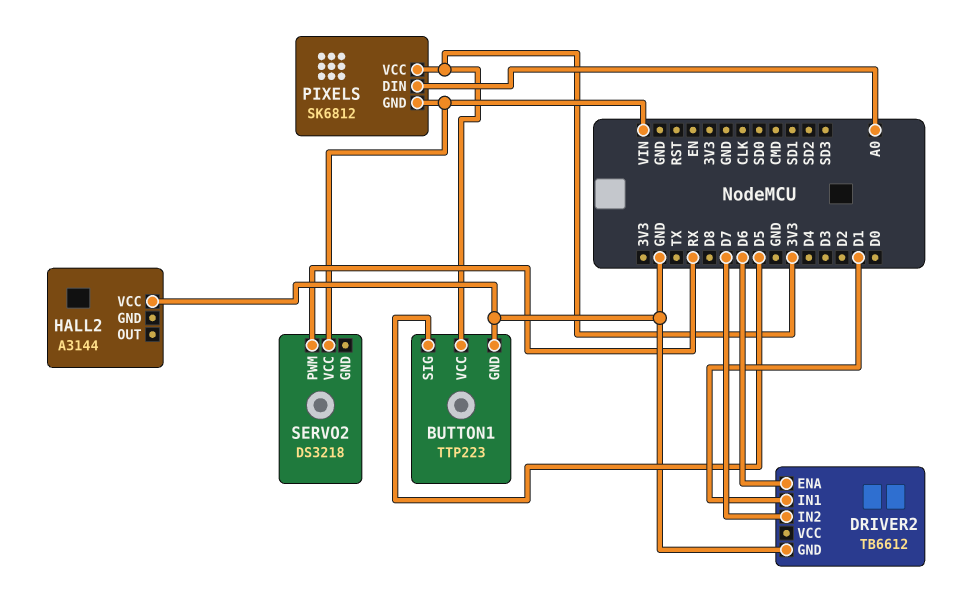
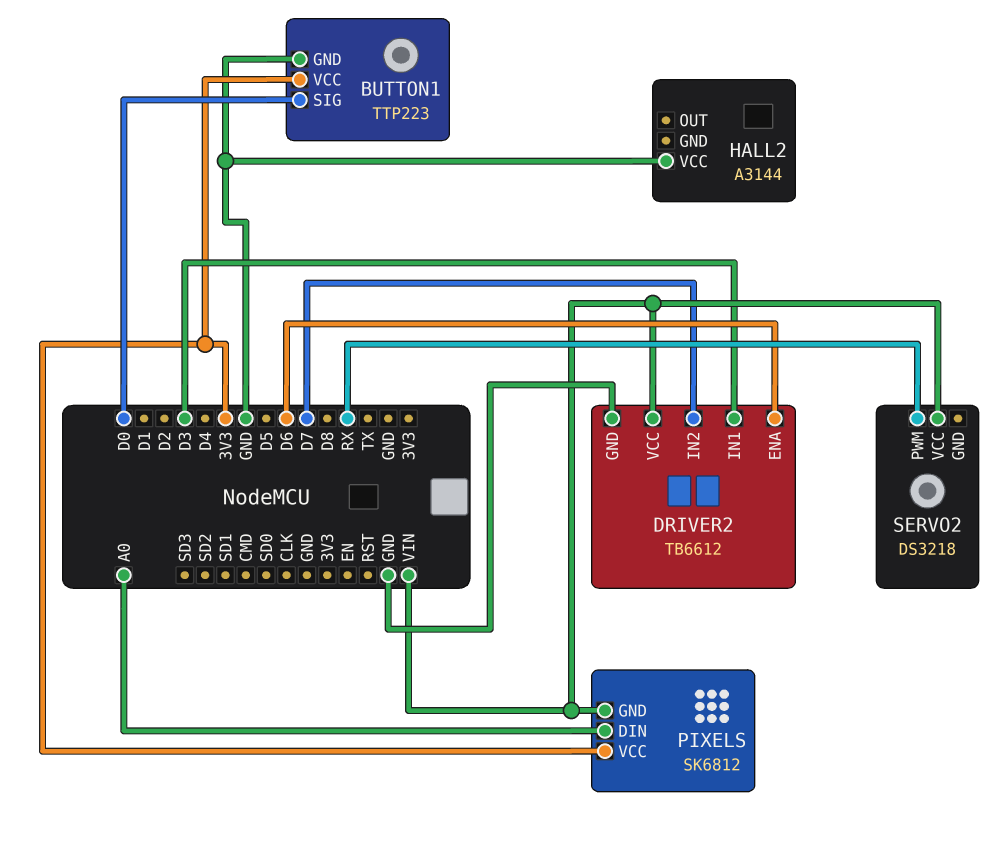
BUTTON1 pin SIG: D5 -> D0
DRIVER2 pin IN1: D1 -> D3
DRIVER2 pin VCC: none -> VIN

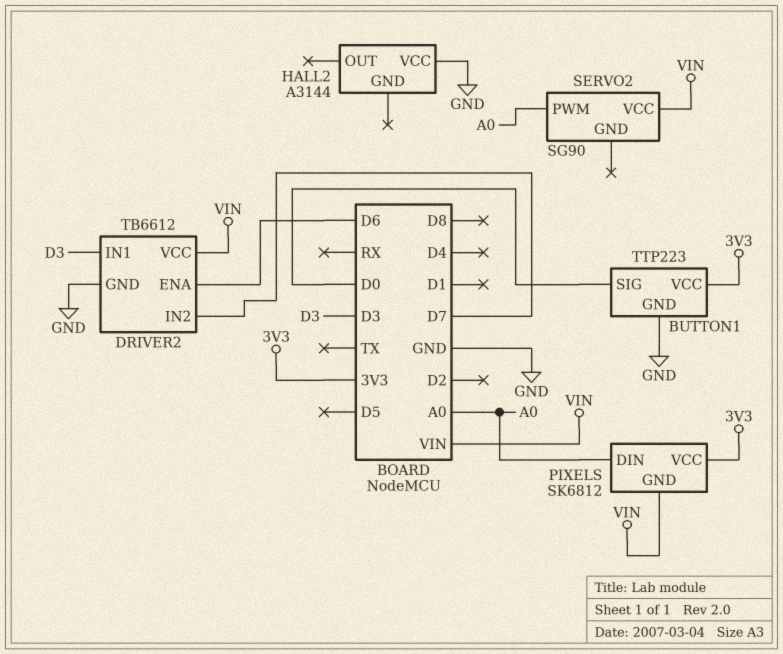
SERVO2: DS3218 -> SG90
SERVO2 pin PWM: RX -> A0

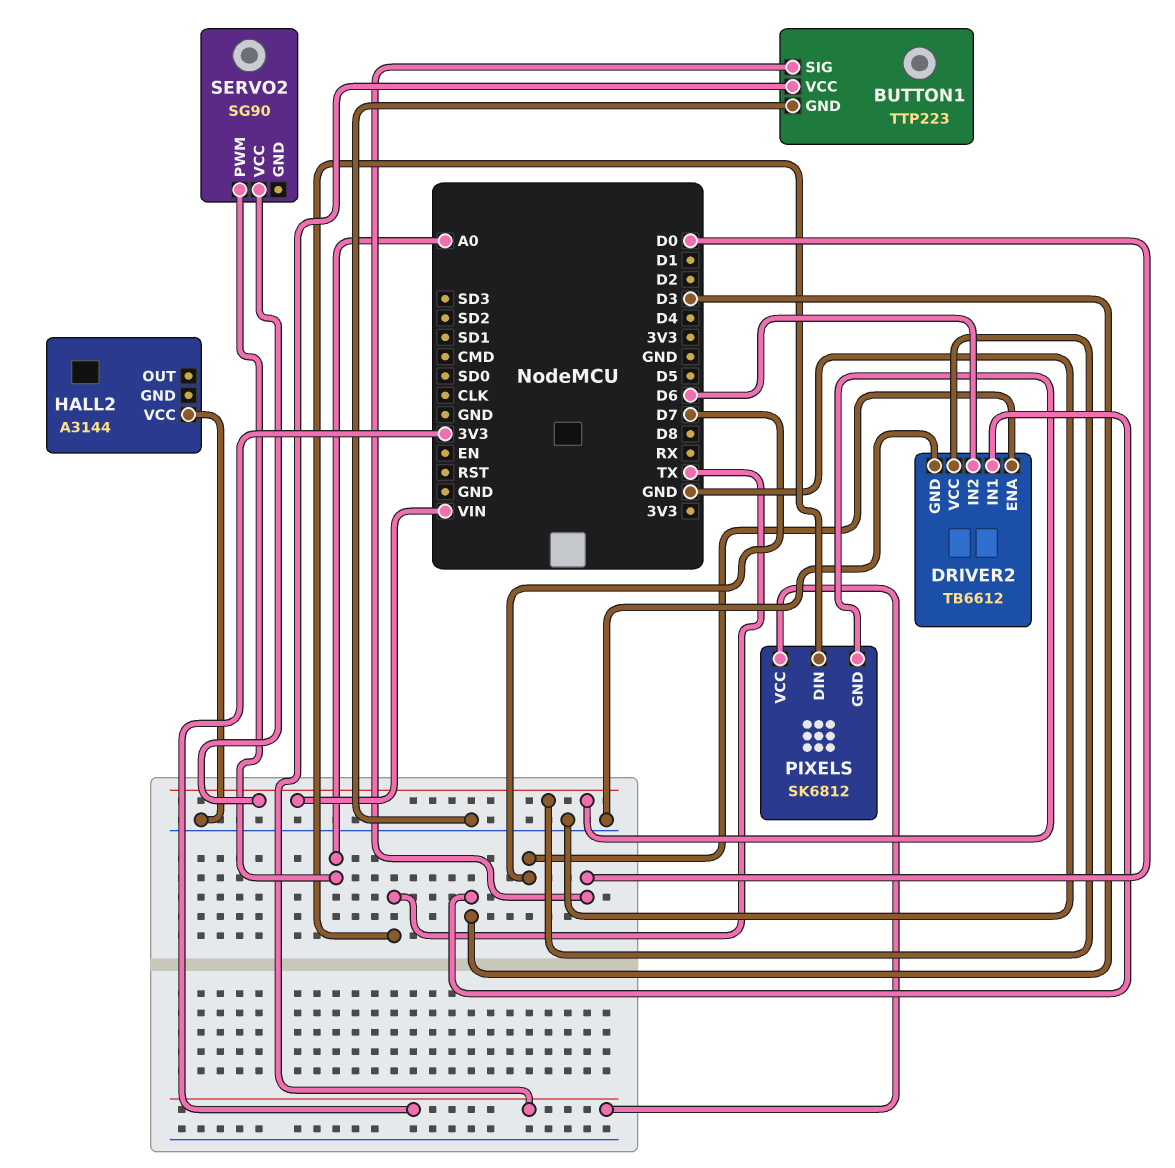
DRIVER2 pin ENA: D6 -> D7
DRIVER2 pin IN2: D7 -> D6
PIXELS pin DIN: A0 -> TX

